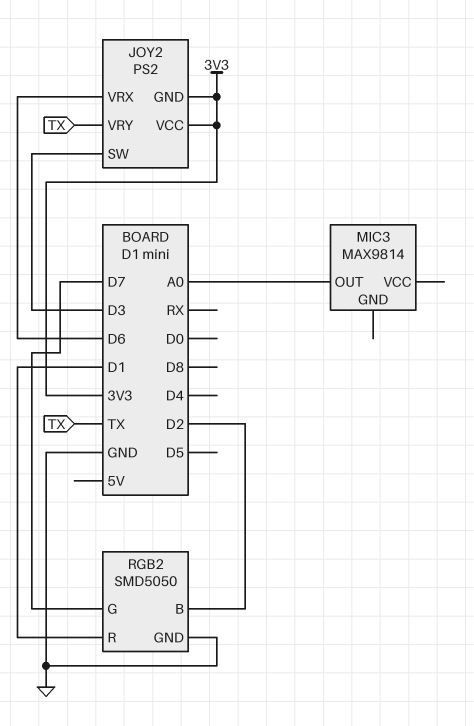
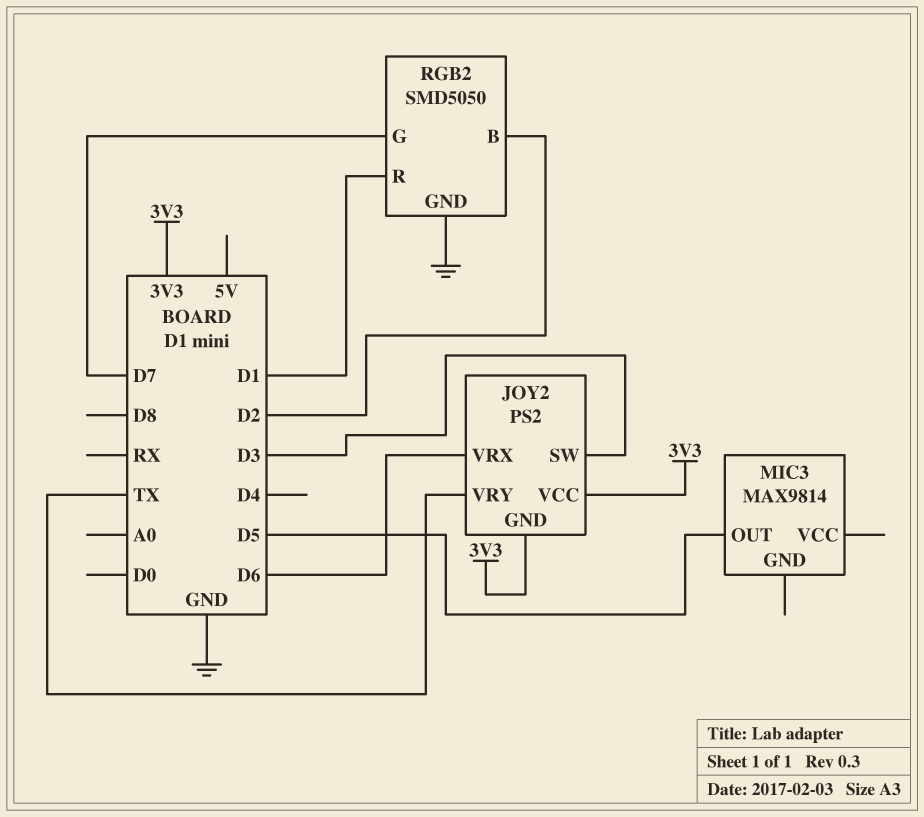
MIC3 pin OUT: A0 -> D5

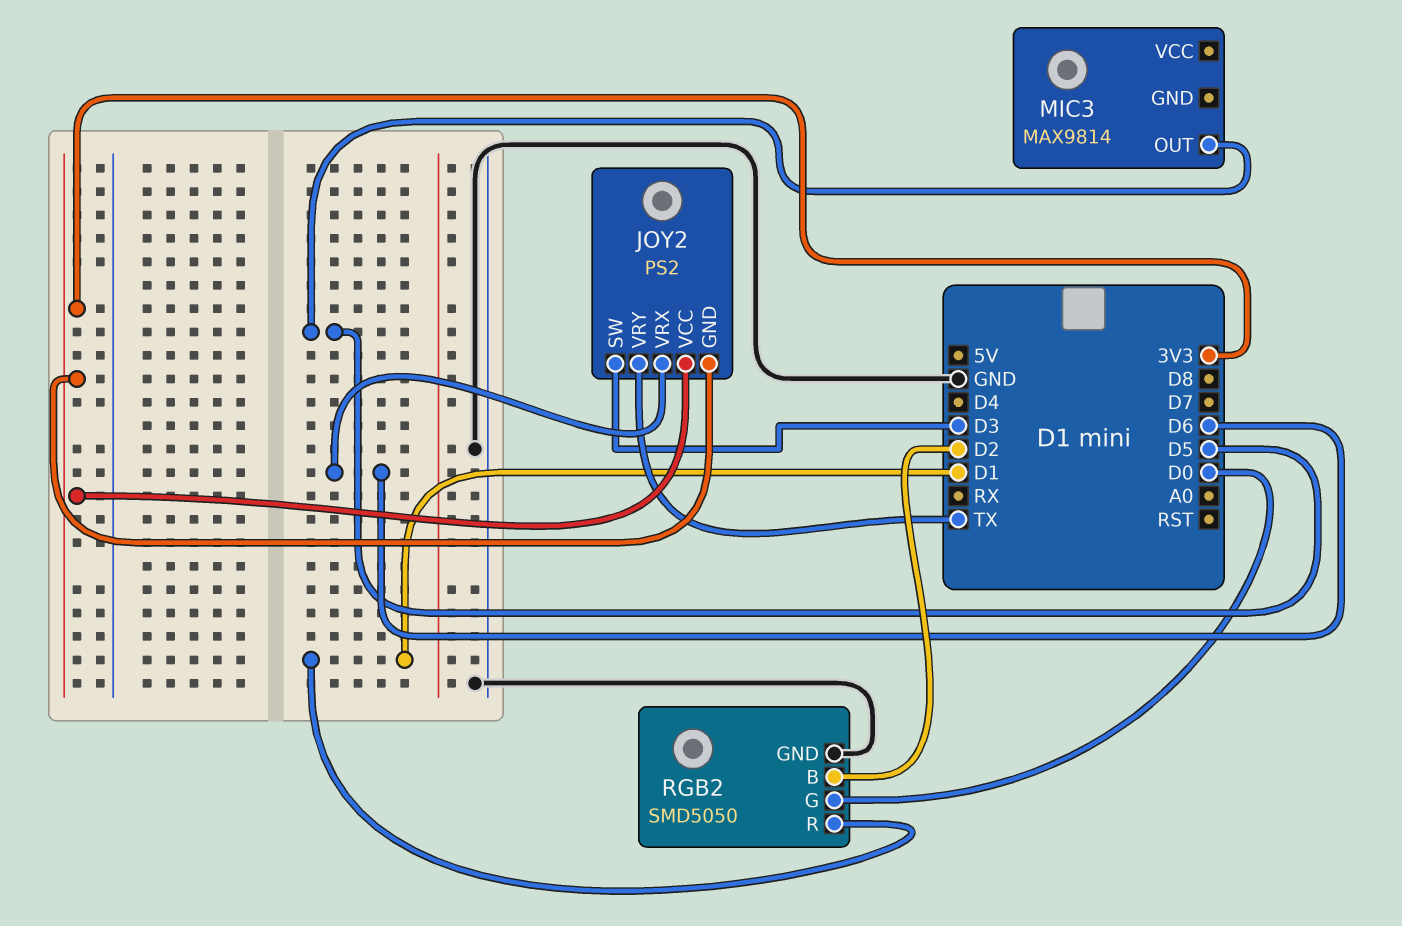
RGB2 pin G: D7 -> D0

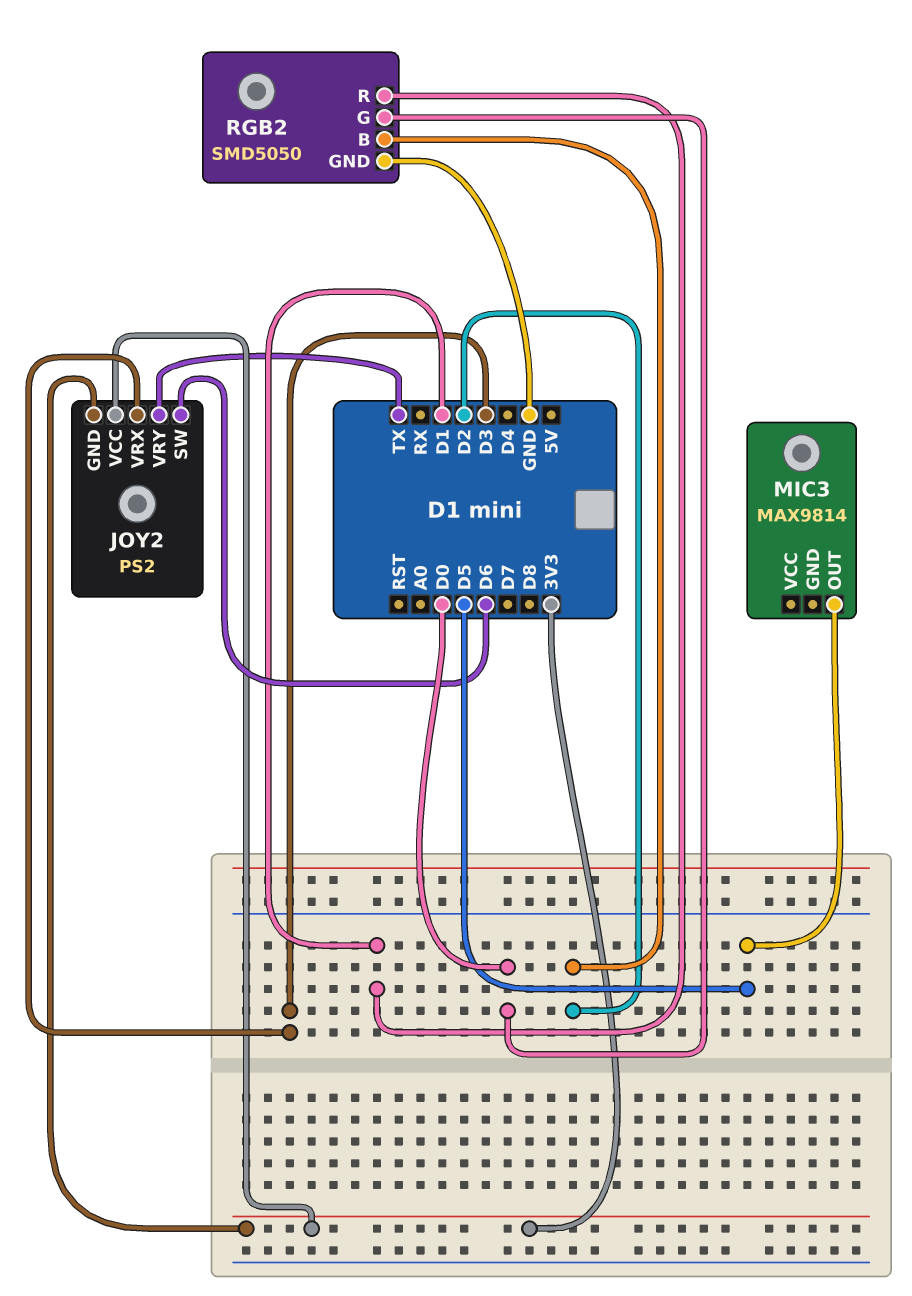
JOY2 pin SW: D3 -> D6
JOY2 pin VRX: D6 -> D3

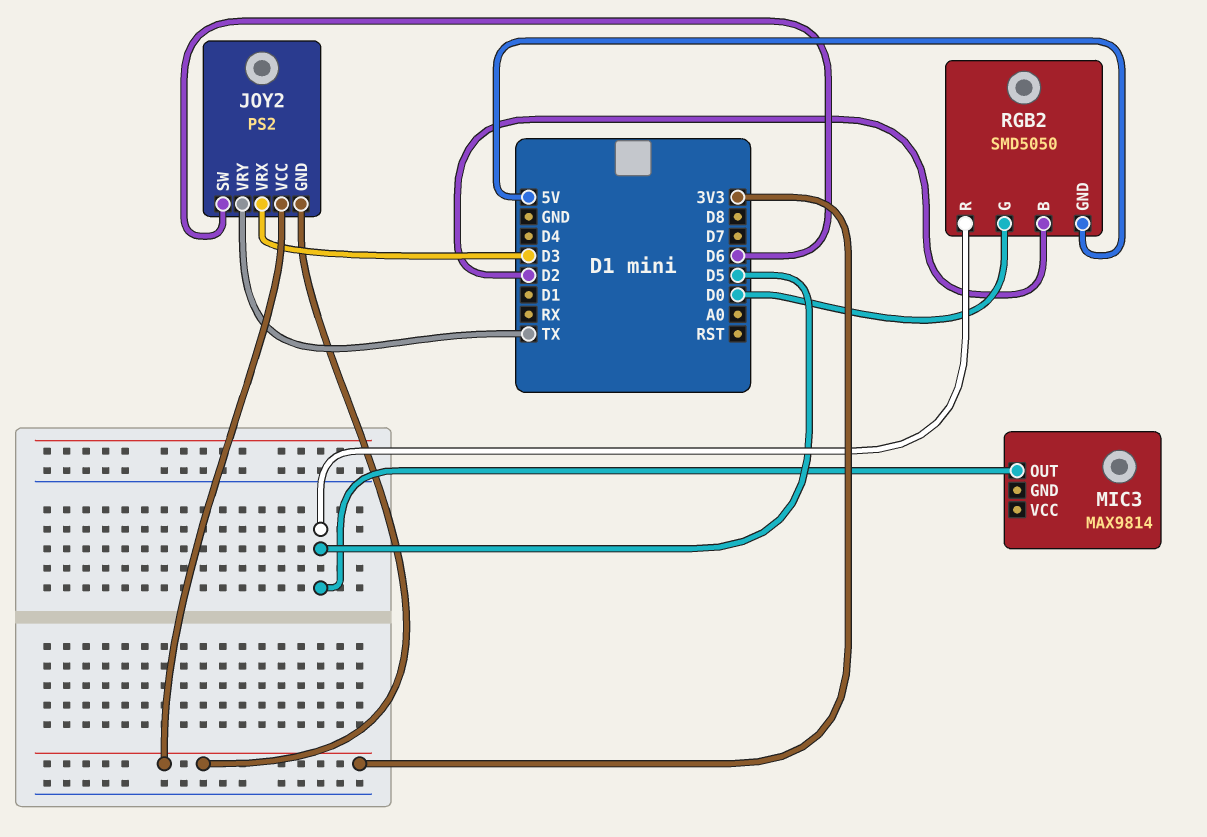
RGB2 pin GND: GND -> 5V
RGB2 pin R: D1 -> D5

